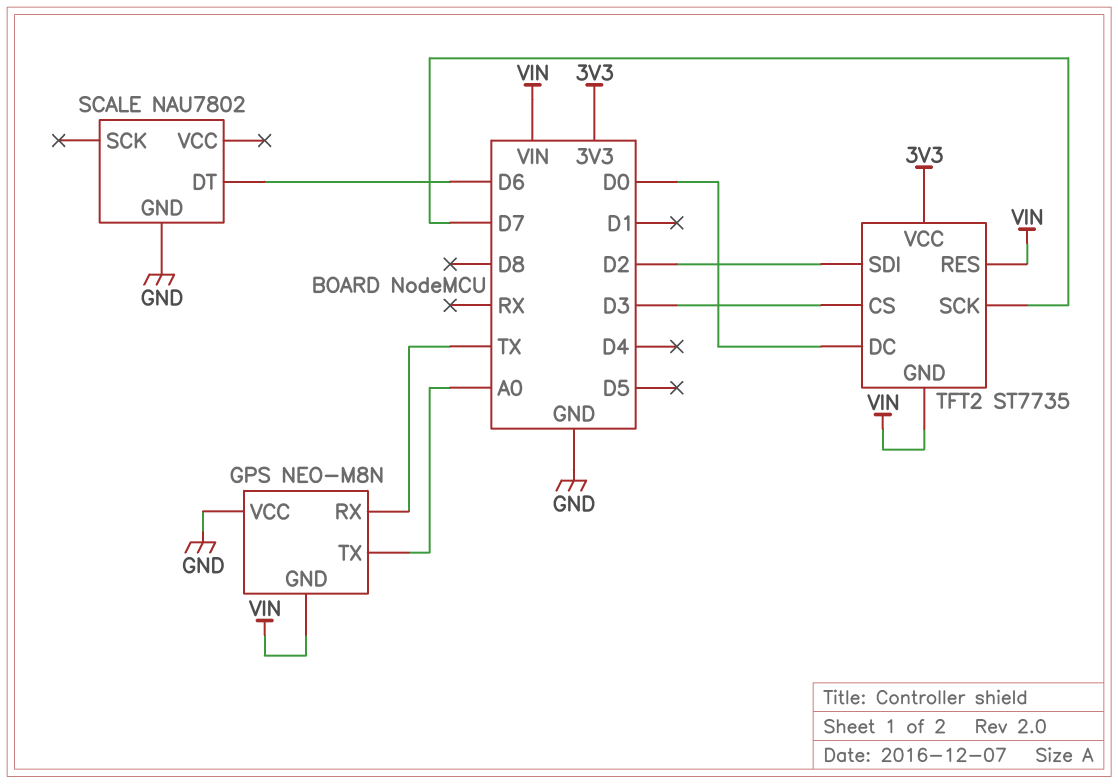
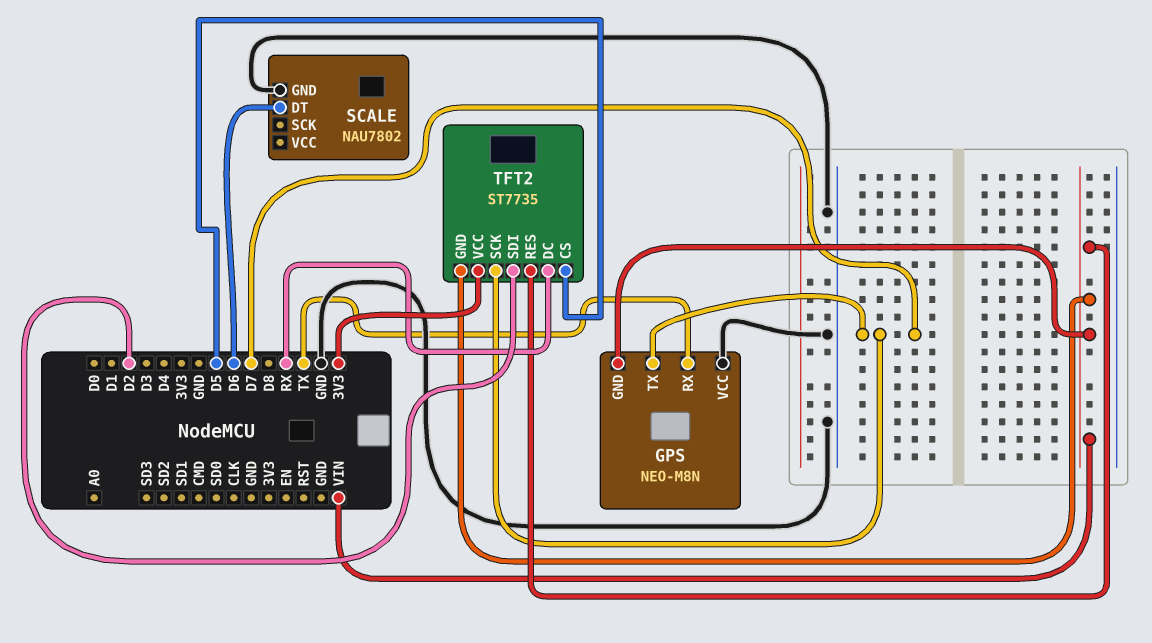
GPS pin TX: A0 -> D7
TFT2 pin CS: D3 -> D5
TFT2 pin DC: D0 -> RX

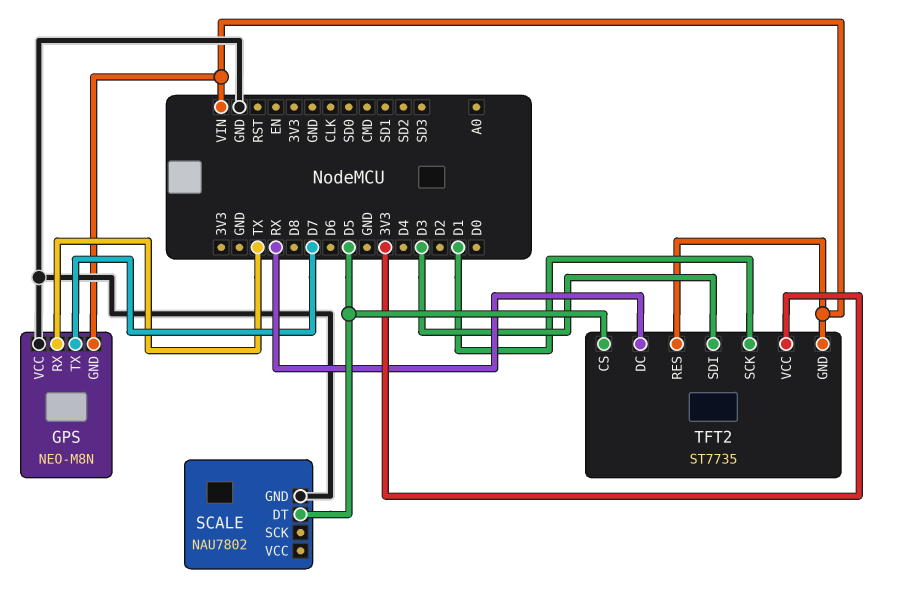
SCALE pin DT: D6 -> D5
TFT2 pin SCK: D7 -> D1
TFT2 pin SDI: D2 -> D3

